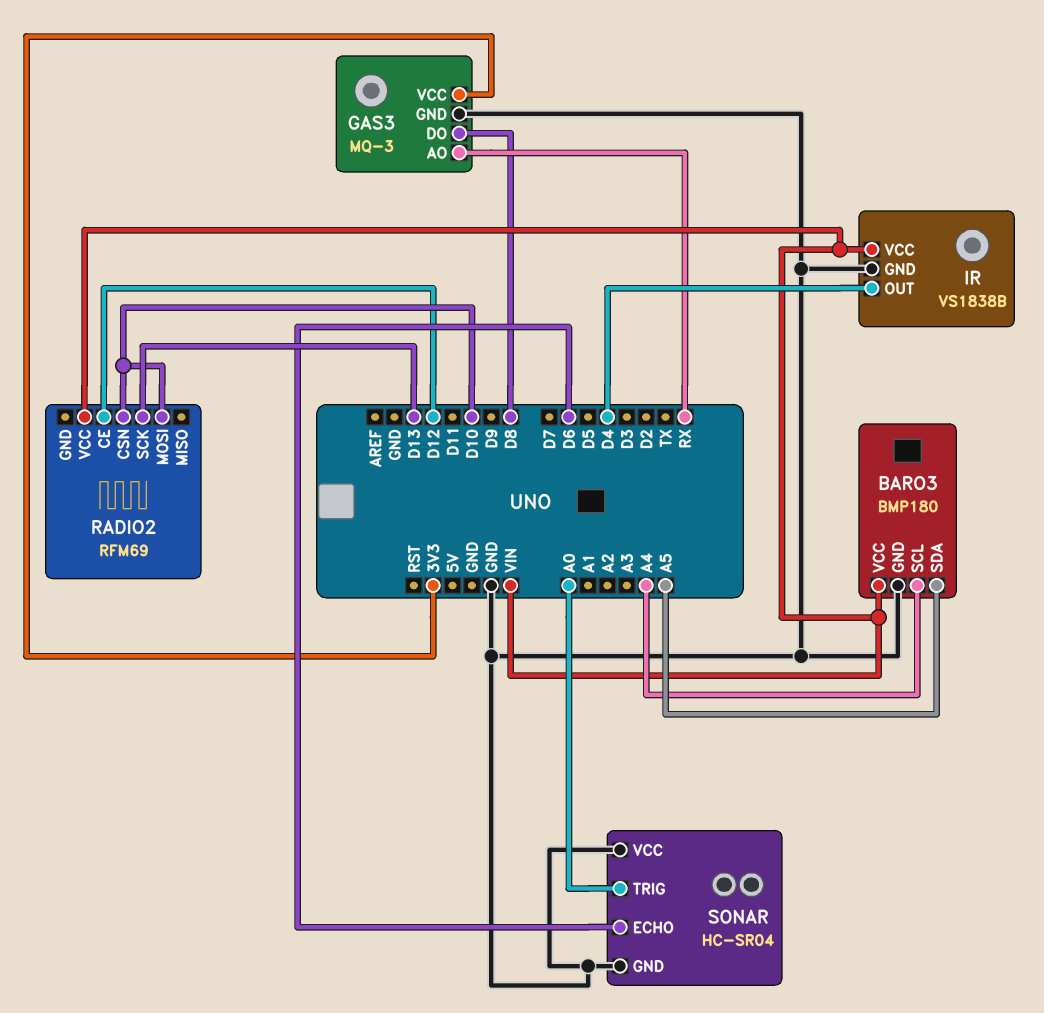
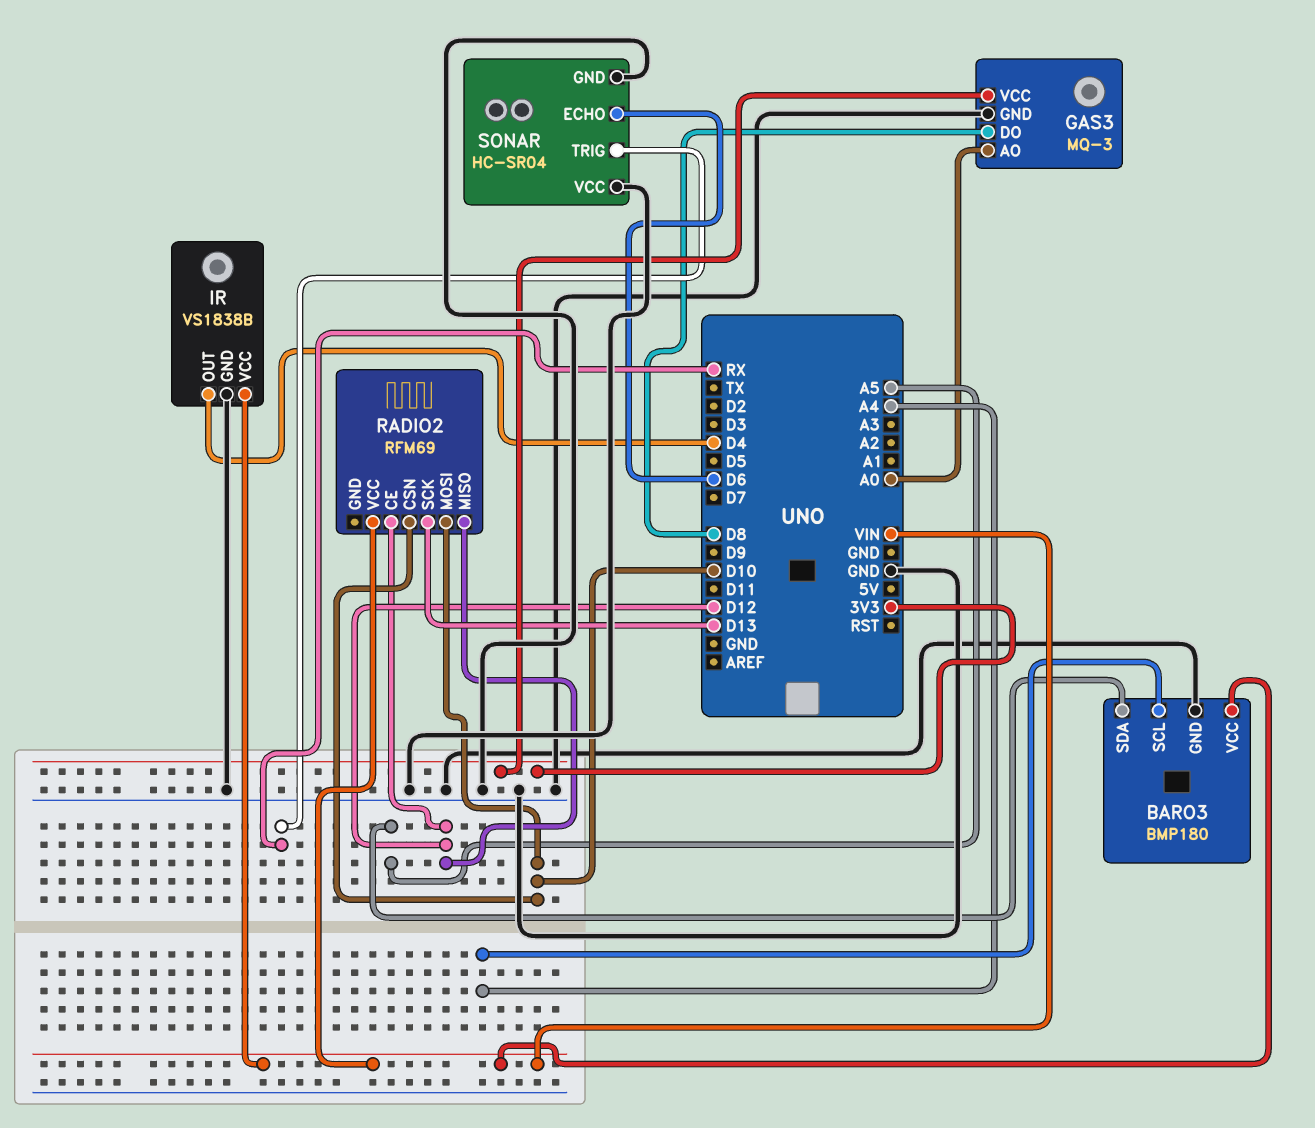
GAS3 pin AO: RX -> A0
RADIO2 pin MISO: none -> D12
SONAR pin TRIG: A0 -> RX

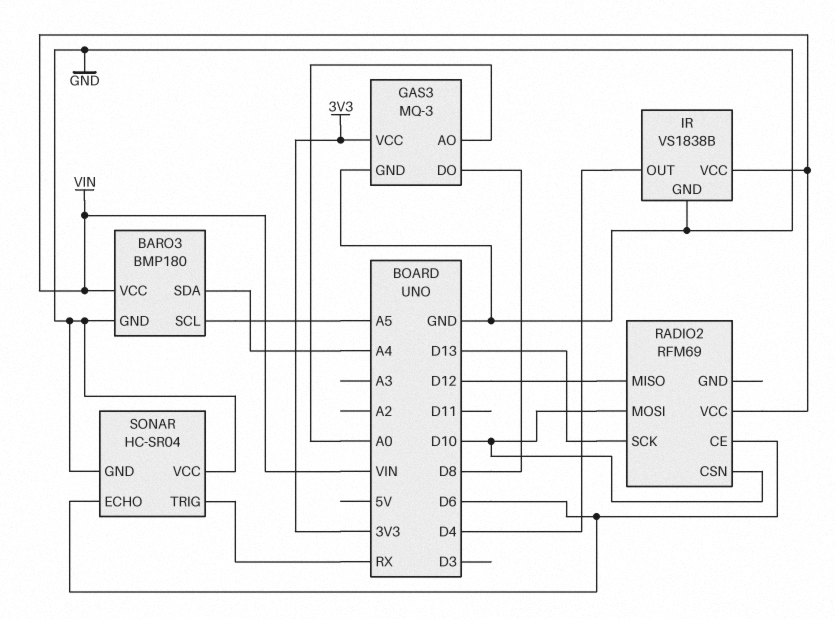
BARO3 pin SCL: A4 -> A5
BARO3 pin SDA: A5 -> A4
RADIO2 pin CE: D12 -> D6

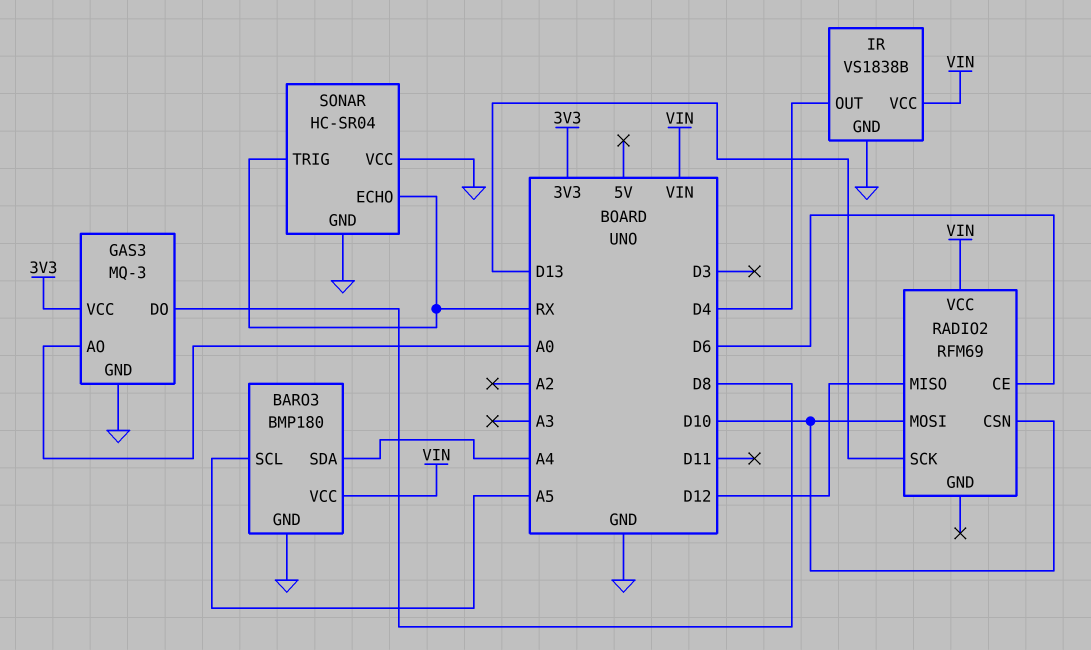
SONAR pin ECHO: D6 -> RX

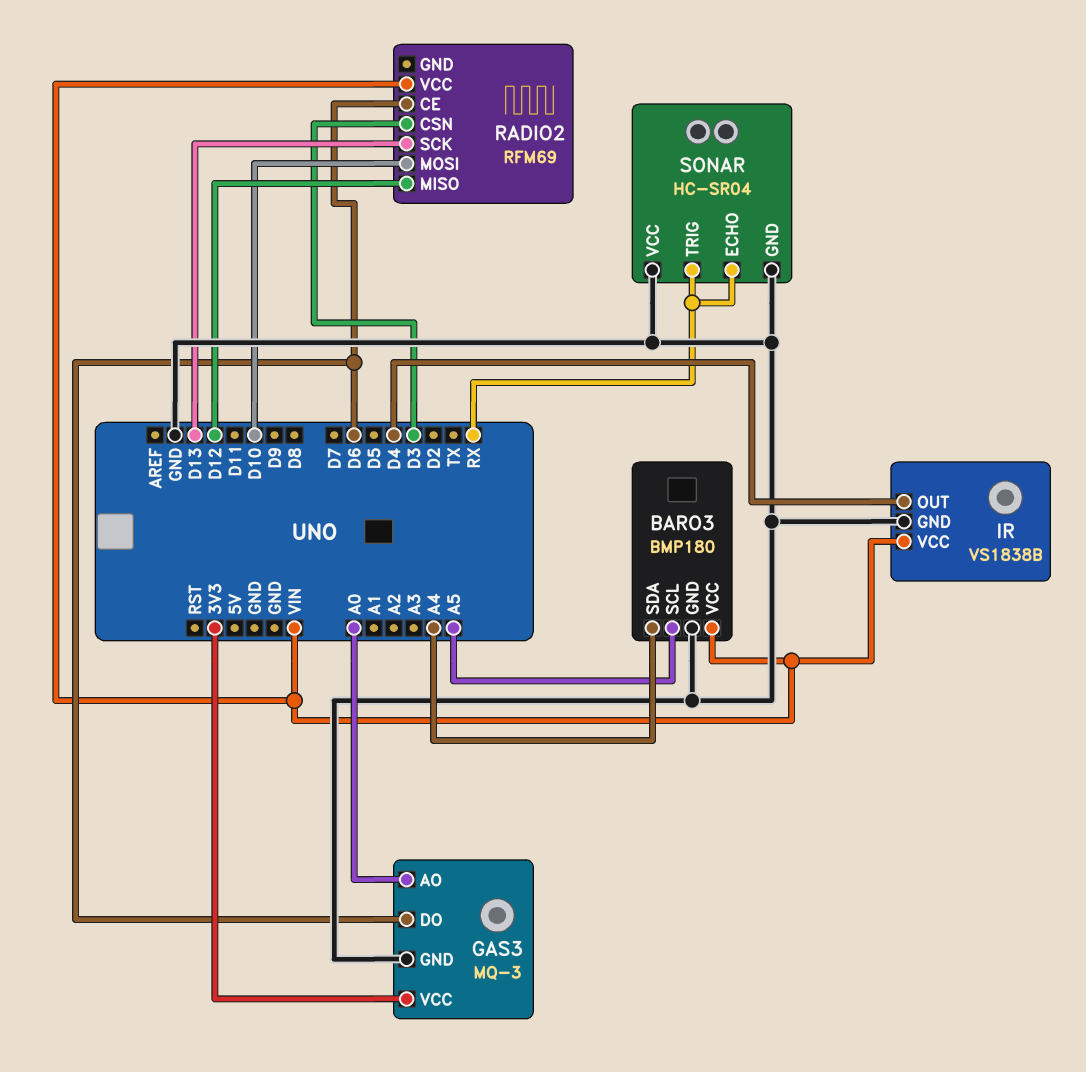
GAS3 pin DO: D8 -> D6
RADIO2 pin CSN: D10 -> D3

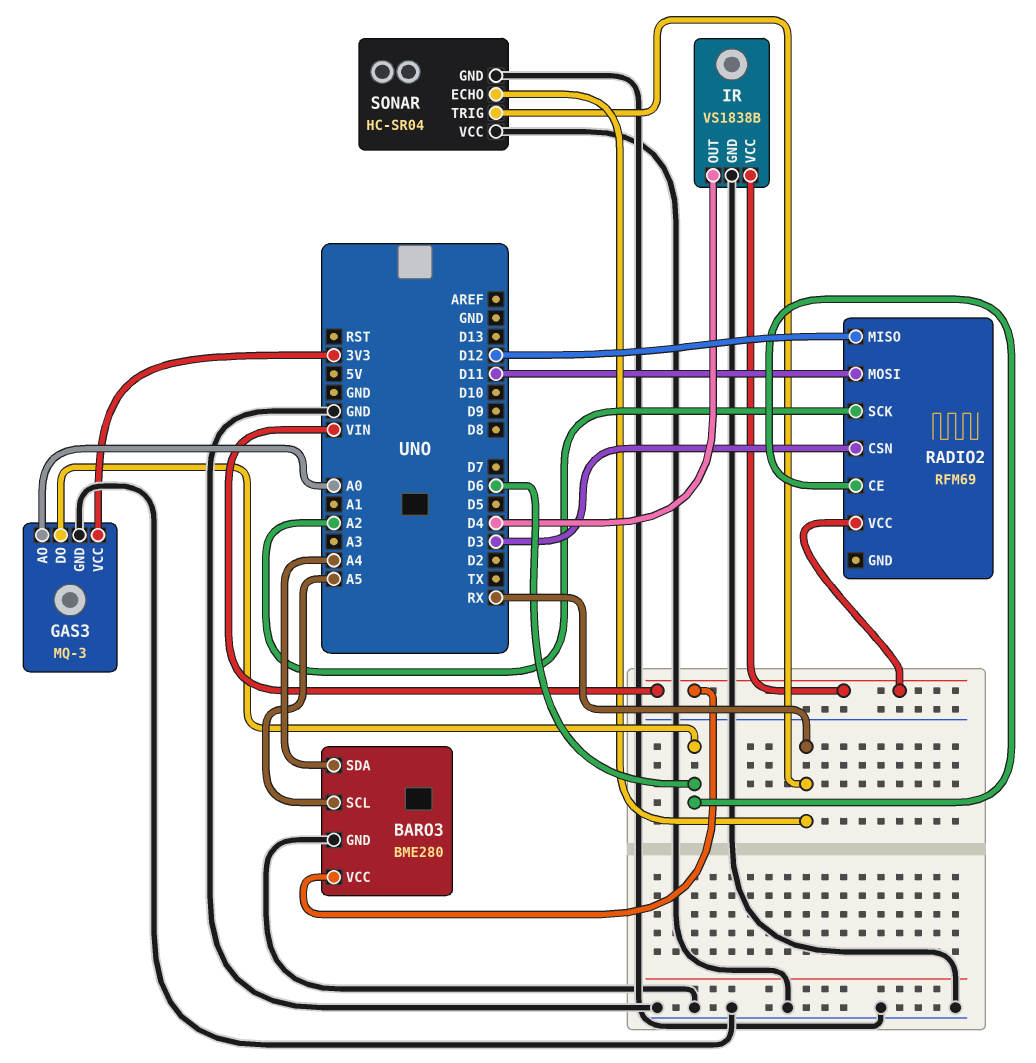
BARO3: BMP180 -> BME280
RADIO2 pin MOSI: D10 -> D11
RADIO2 pin SCK: D13 -> A2

